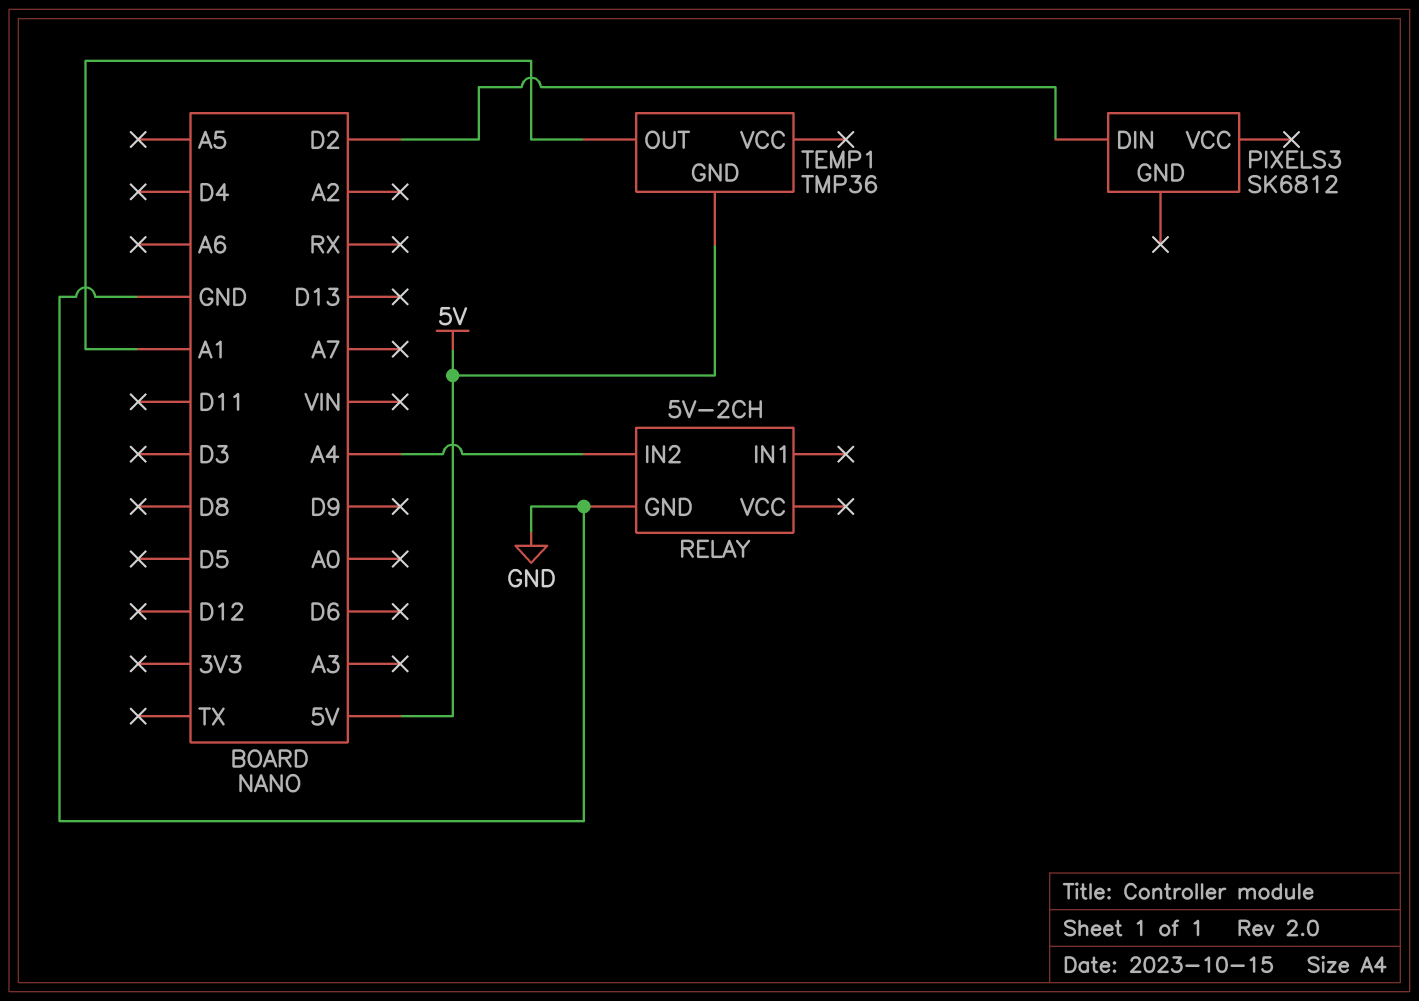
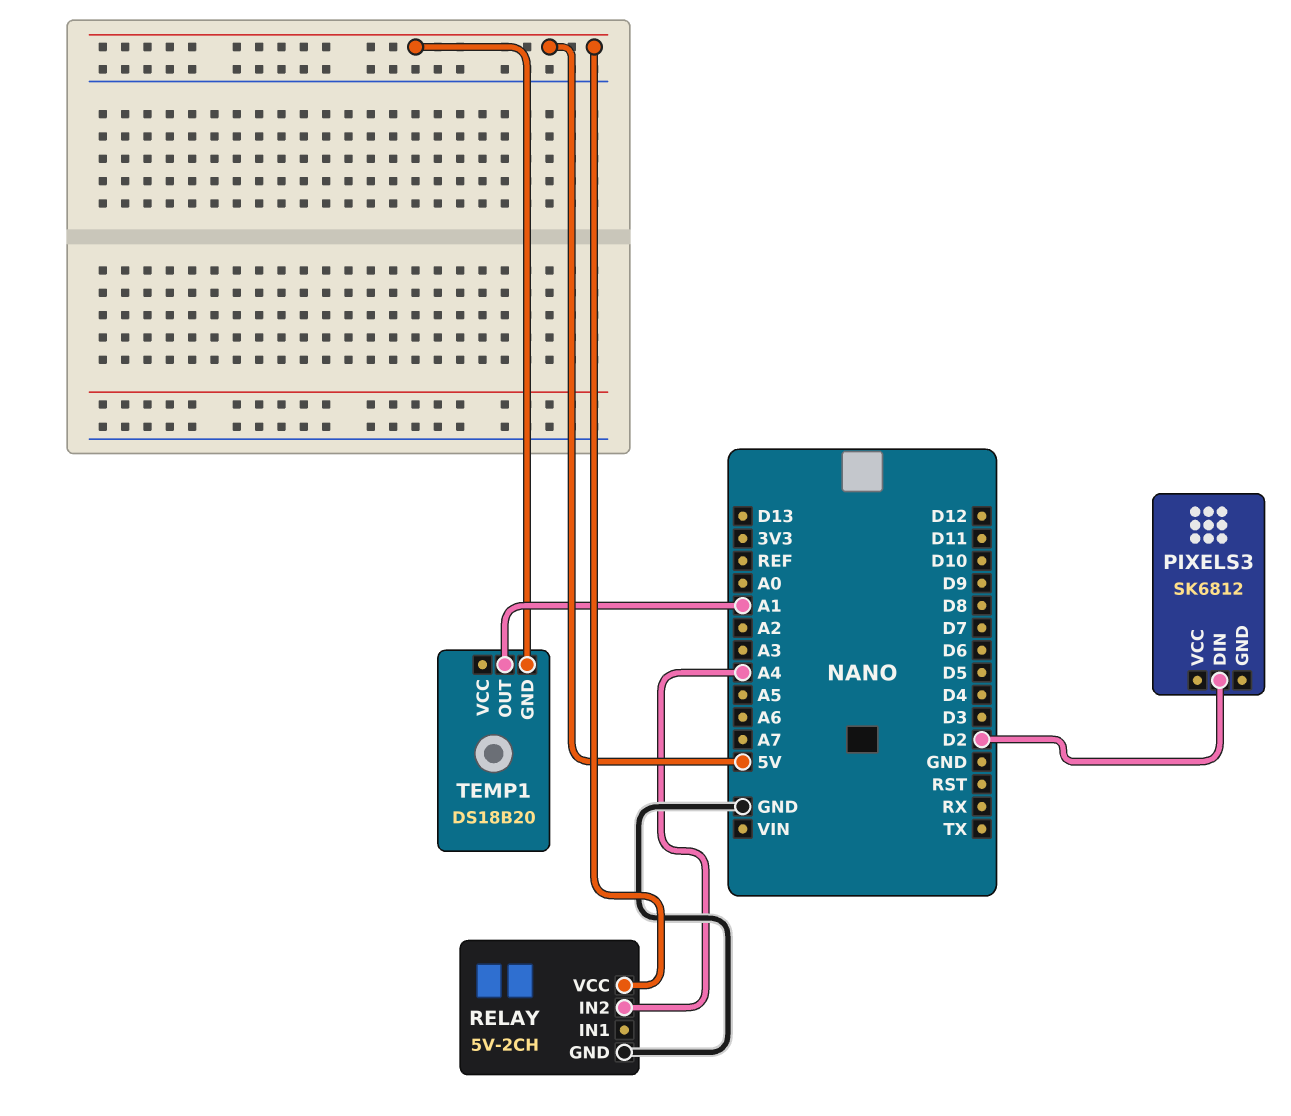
RELAY pin VCC: none -> 5V
TEMP1: TMP36 -> DS18B20

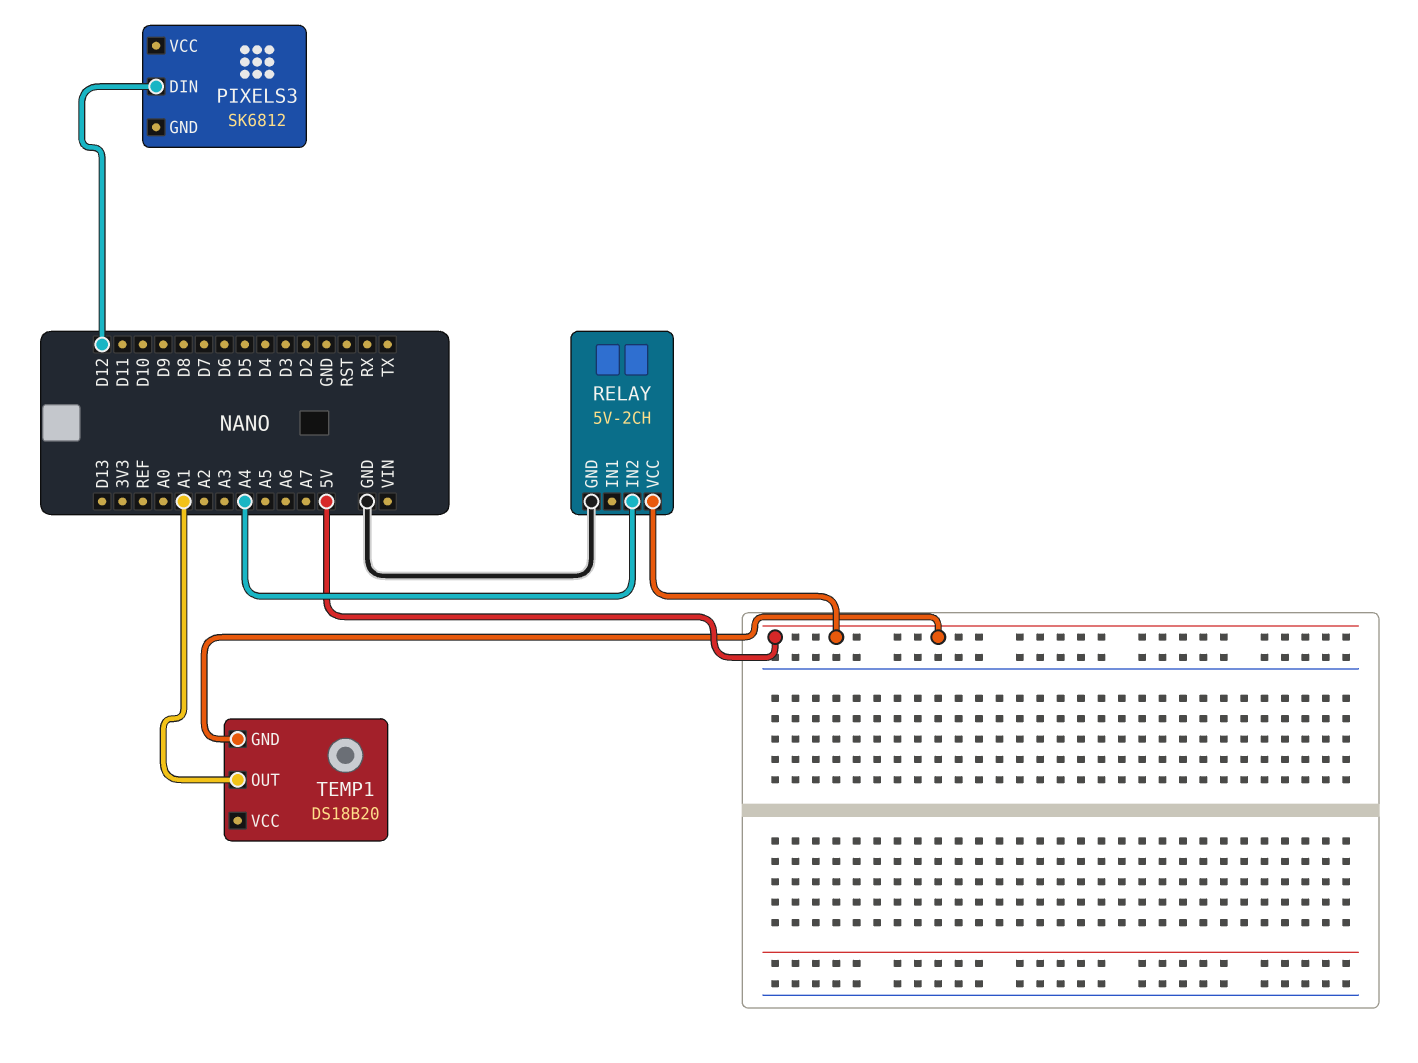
PIXELS3 pin DIN: D2 -> D12

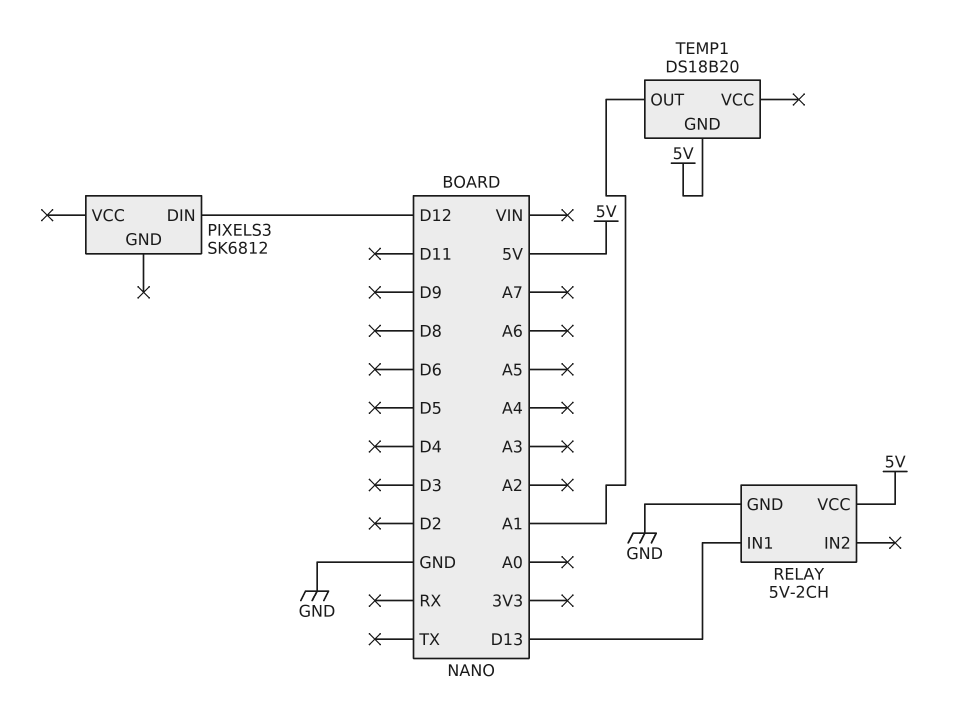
RELAY pin IN1: none -> D13
RELAY pin IN2: A4 -> none

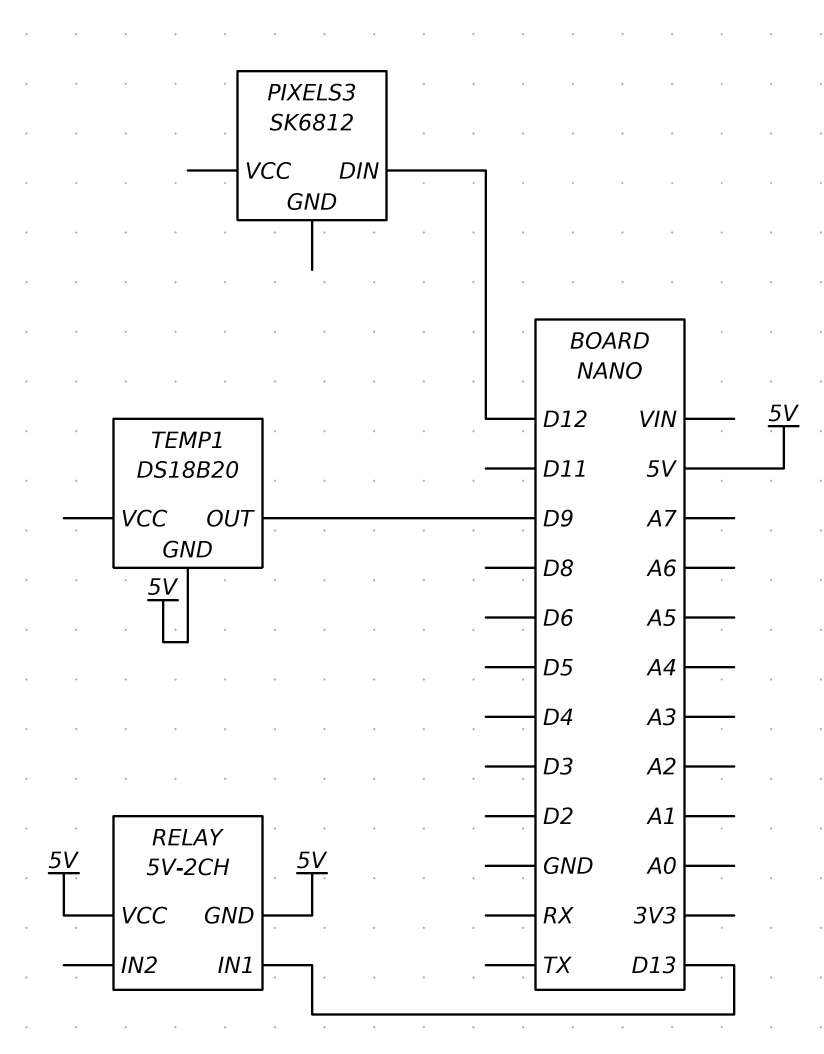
RELAY pin GND: GND -> 5V
TEMP1 pin OUT: A1 -> D9

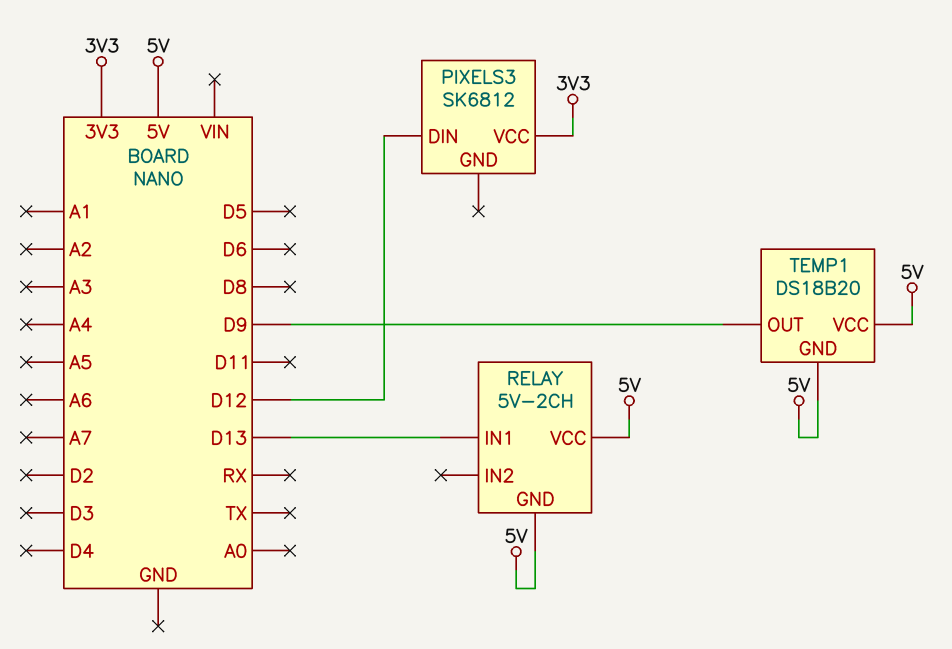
PIXELS3 pin VCC: none -> 3V3
TEMP1 pin VCC: none -> 5V

